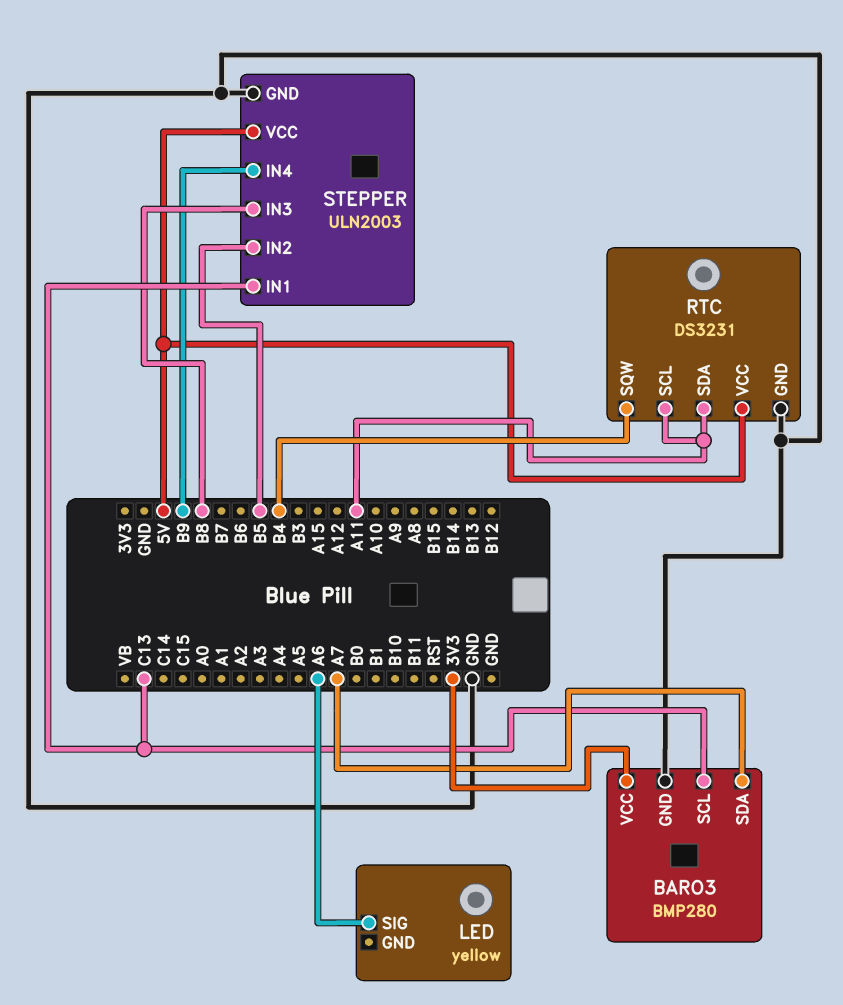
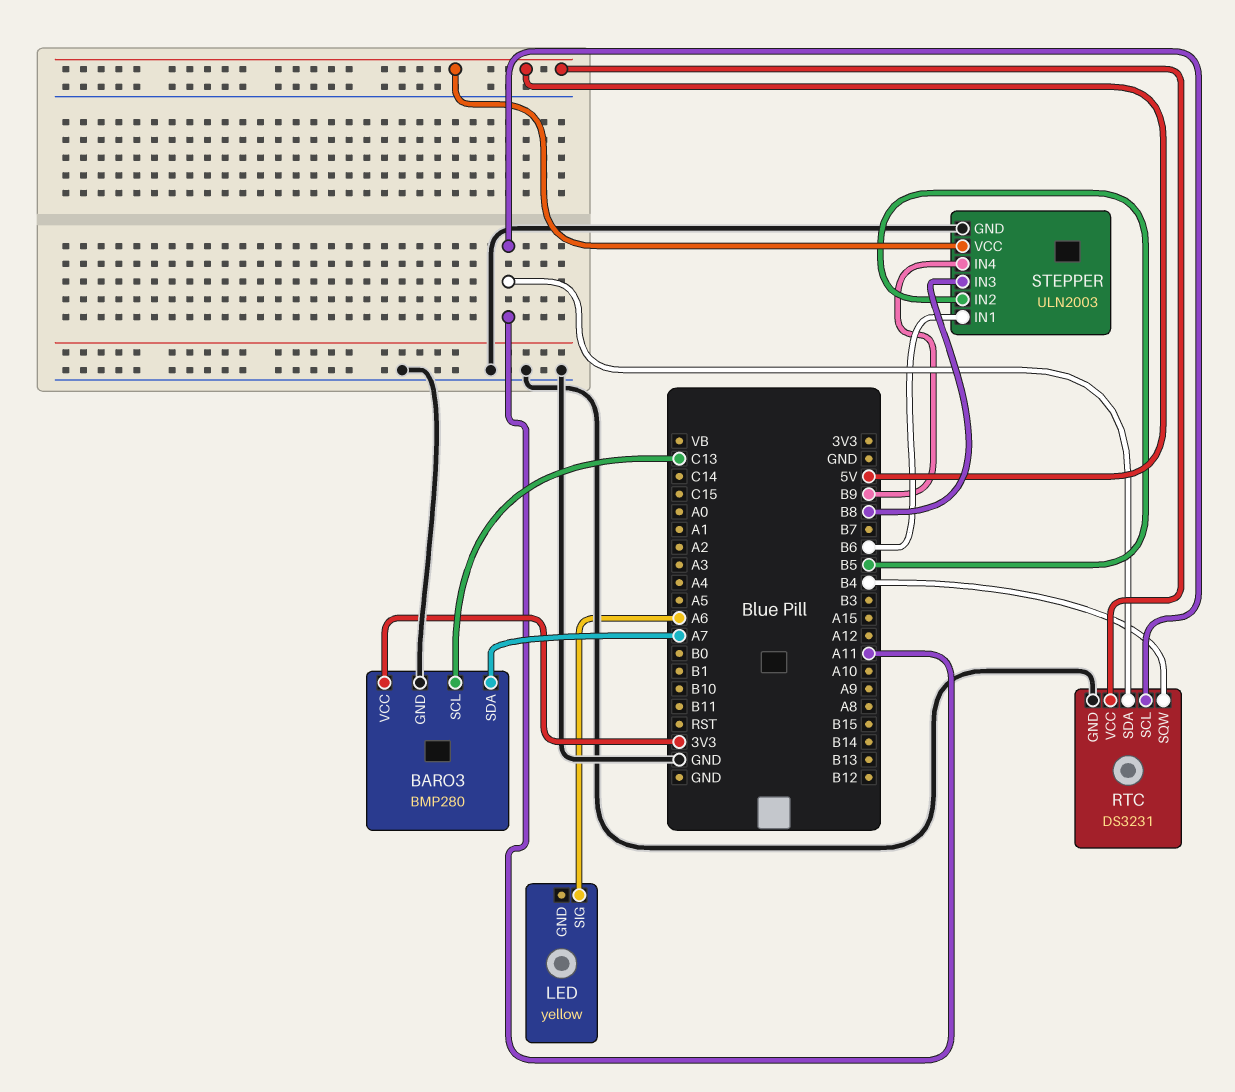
STEPPER pin IN1: C13 -> B6

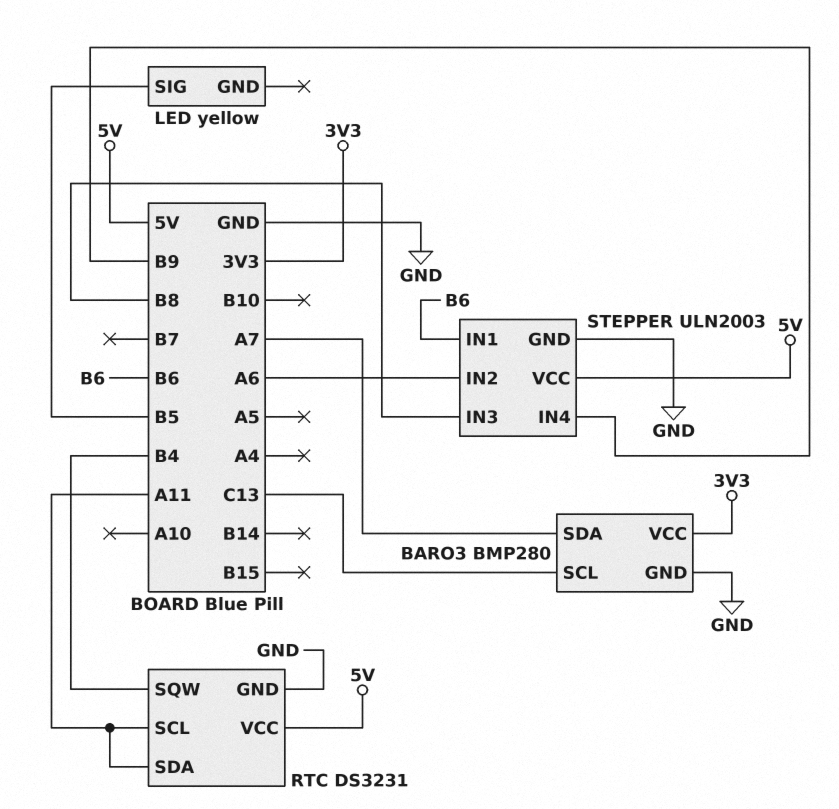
LED pin SIG: A6 -> B5
STEPPER pin IN2: B5 -> A6

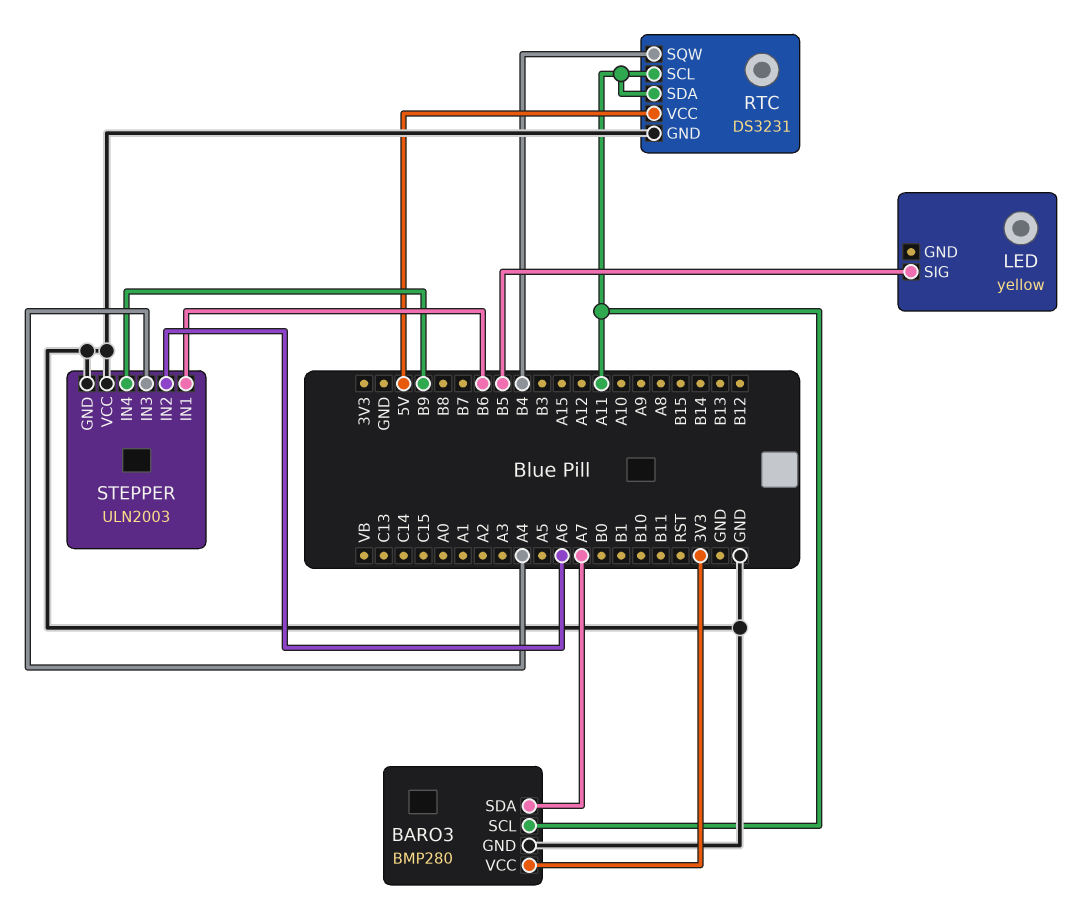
BARO3 pin SCL: C13 -> A11
STEPPER pin IN3: B8 -> A4
STEPPER pin VCC: 5V -> GND

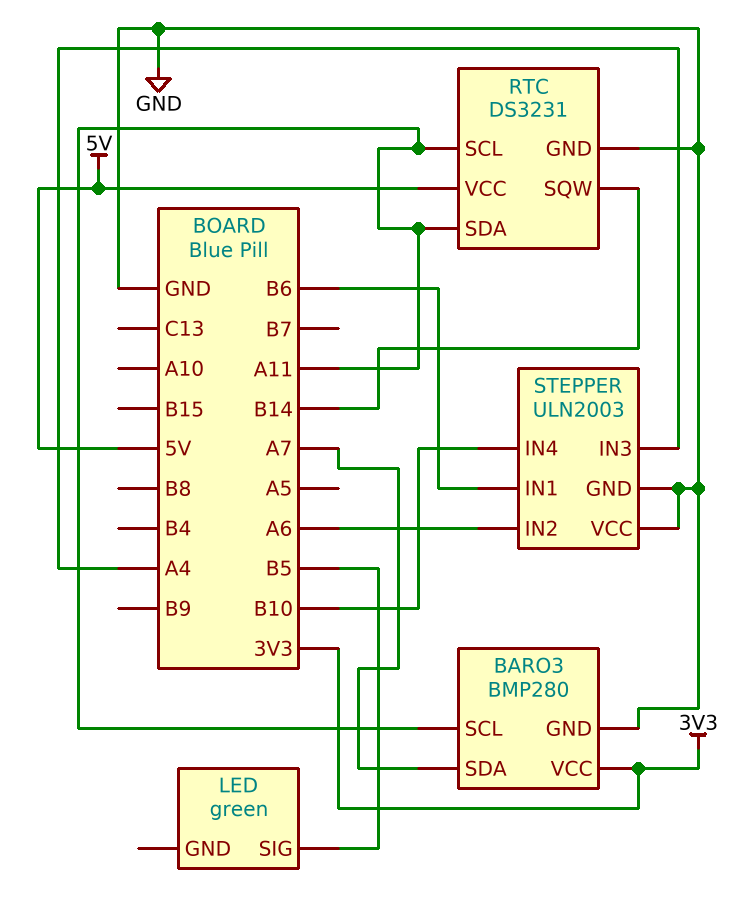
LED: yellow -> green
RTC pin SQW: B4 -> B14
STEPPER pin IN4: B9 -> B10

